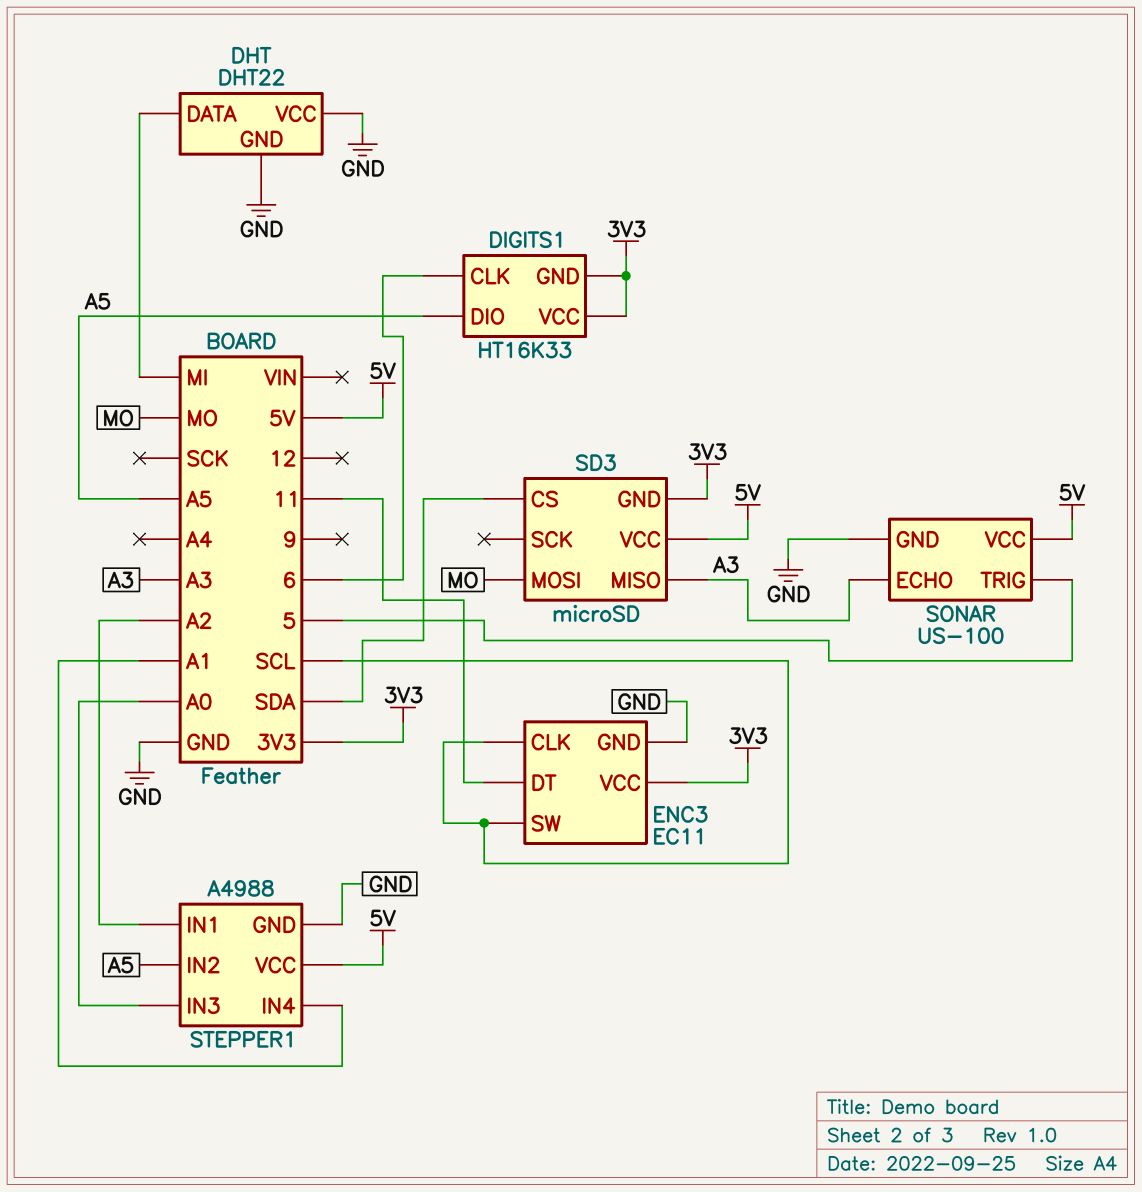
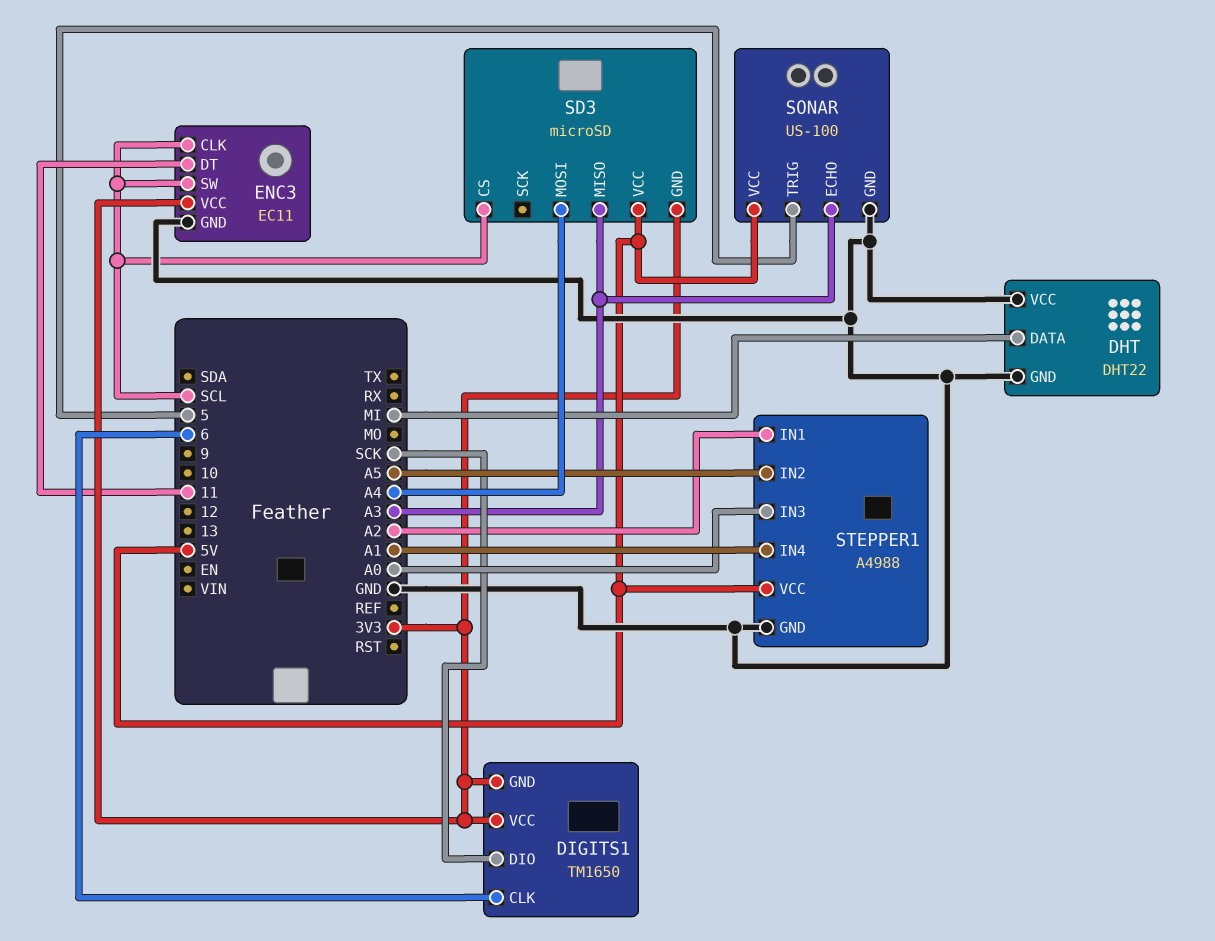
DIGITS1: HT16K33 -> TM1650
DIGITS1 pin DIO: A5 -> SCK
SD3 pin CS: SDA -> SCL
SD3 pin MOSI: MO -> A4

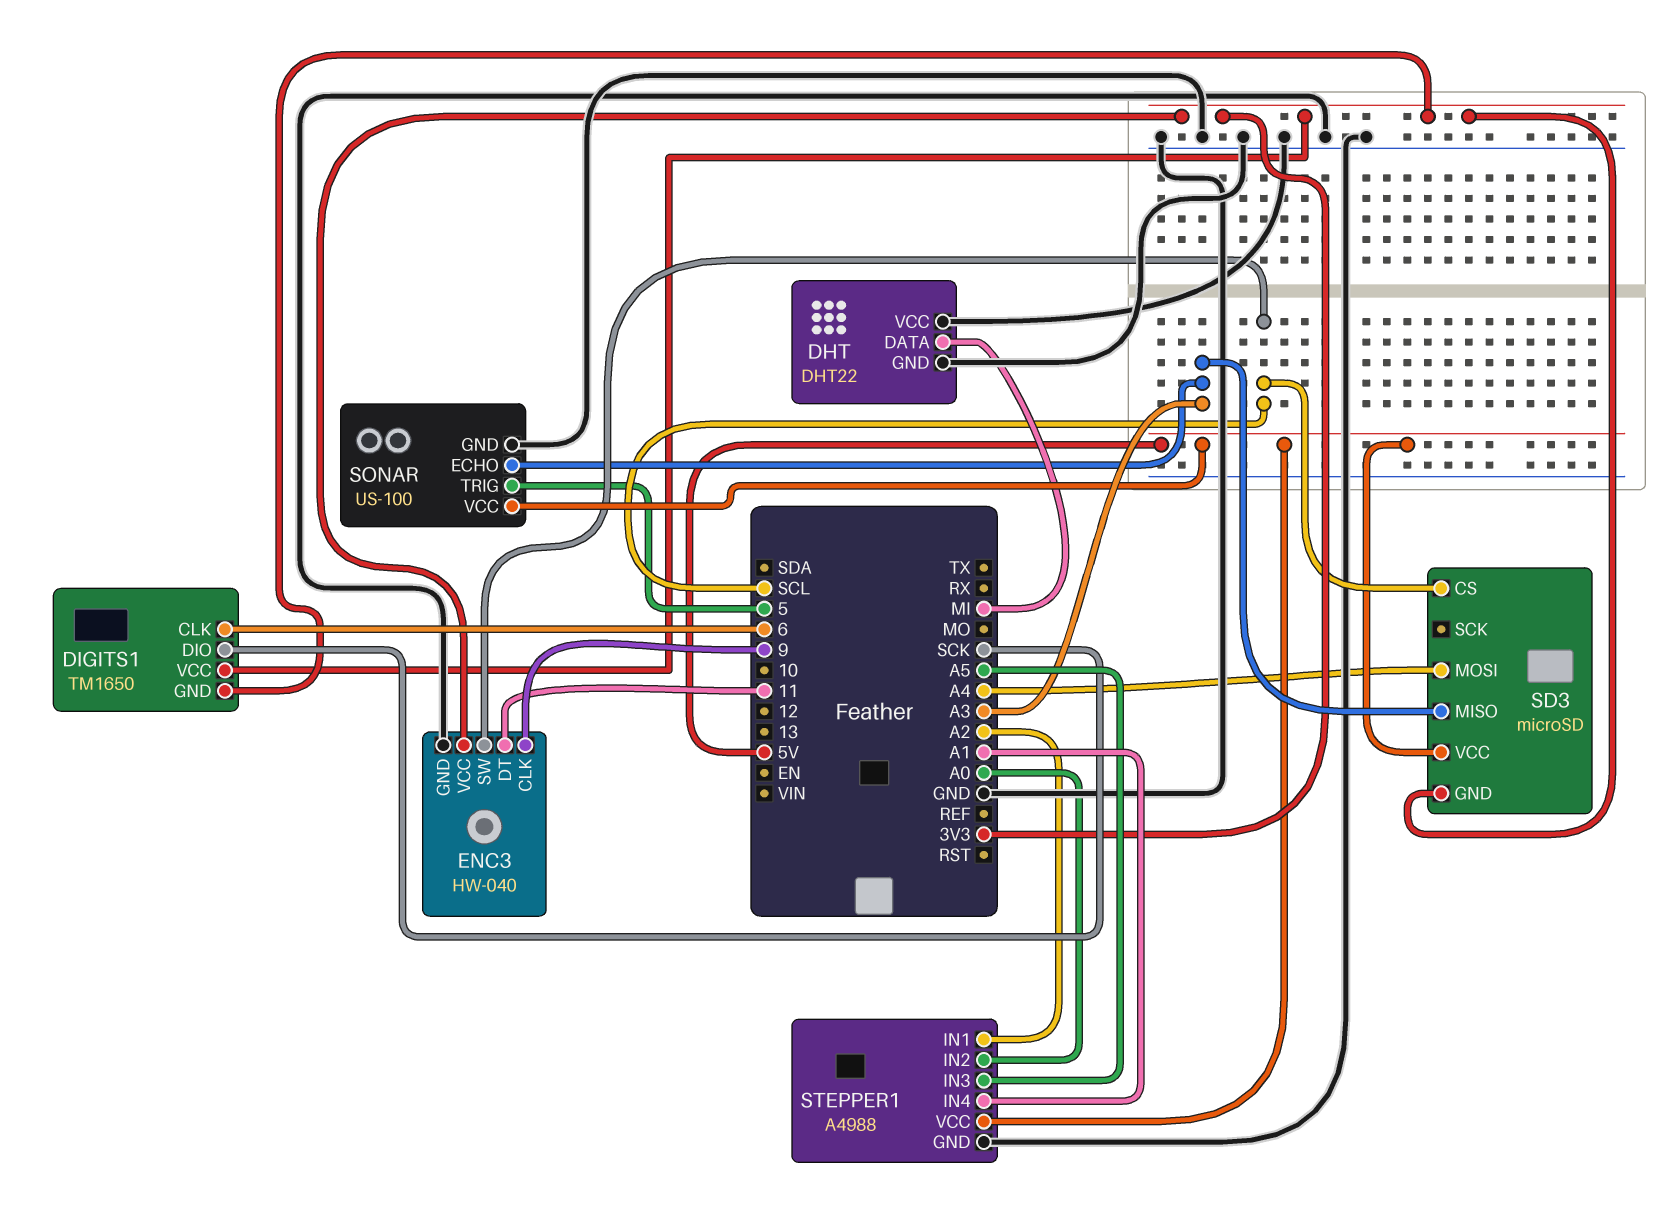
ENC3: EC11 -> HW-040
ENC3 pin CLK: SCL -> 9
STEPPER1 pin IN2: A5 -> A0
STEPPER1 pin IN3: A0 -> A5

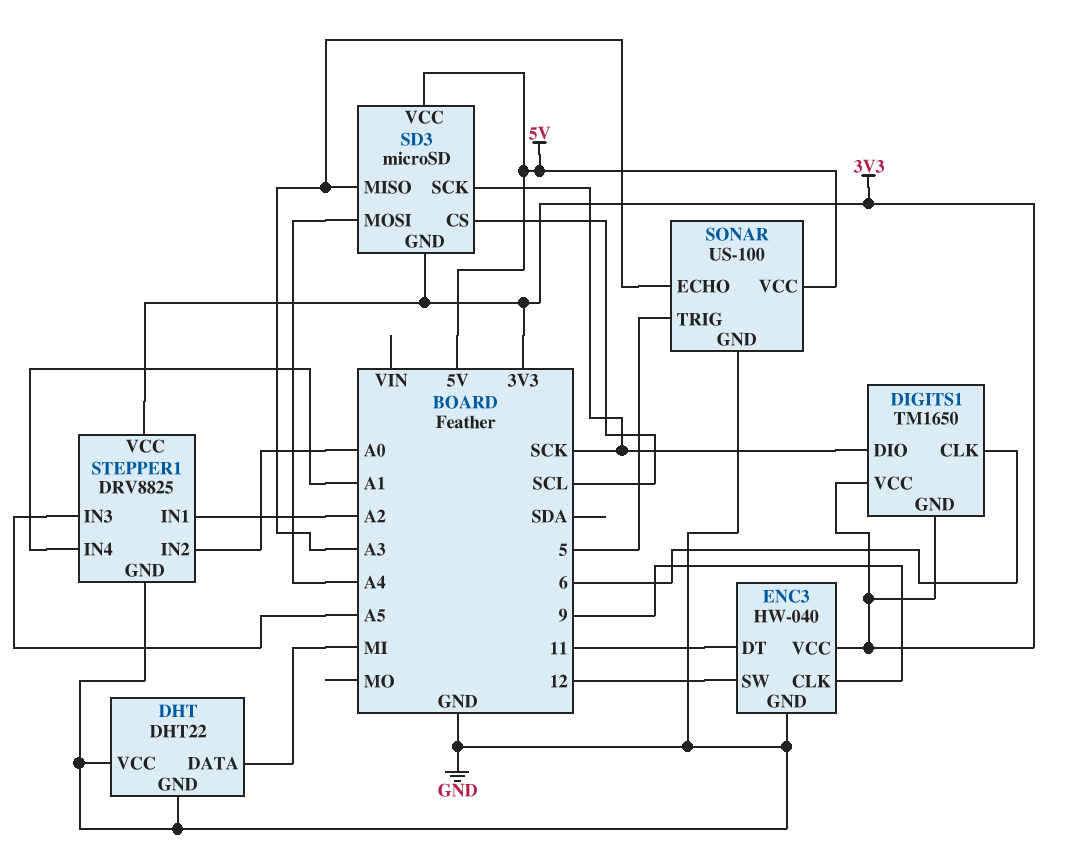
ENC3 pin SW: SCL -> 12
SD3 pin SCK: none -> SCK
STEPPER1: A4988 -> DRV8825
STEPPER1 pin VCC: 5V -> 3V3

